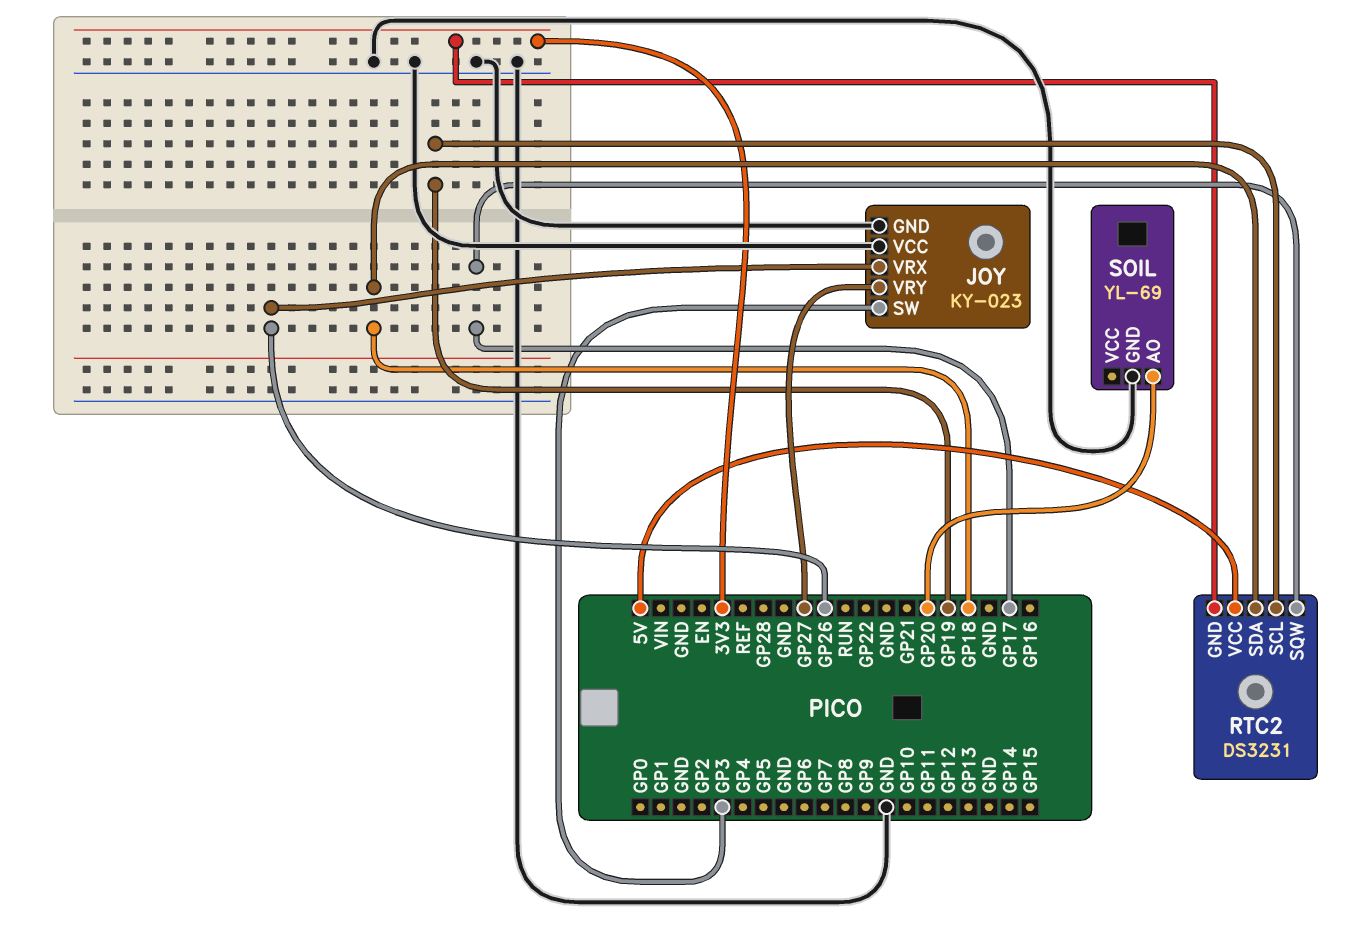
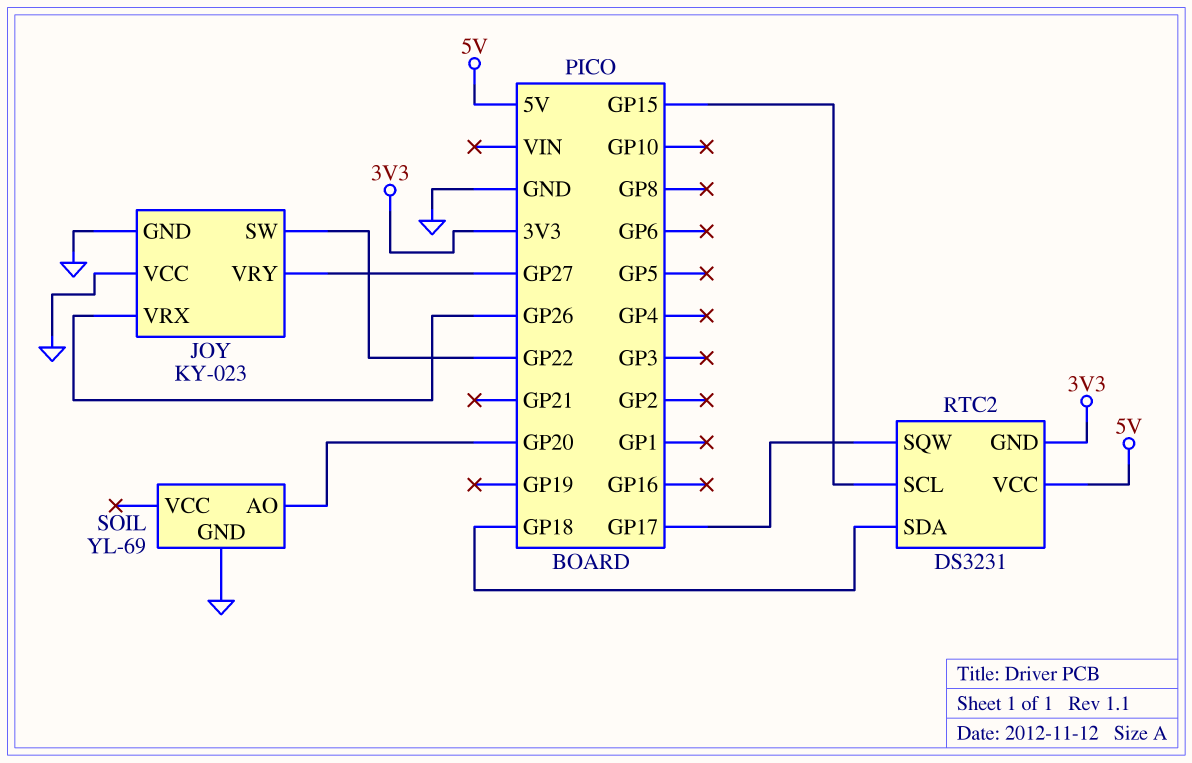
JOY pin SW: GP3 -> GP22
RTC2 pin SCL: GP19 -> GP15

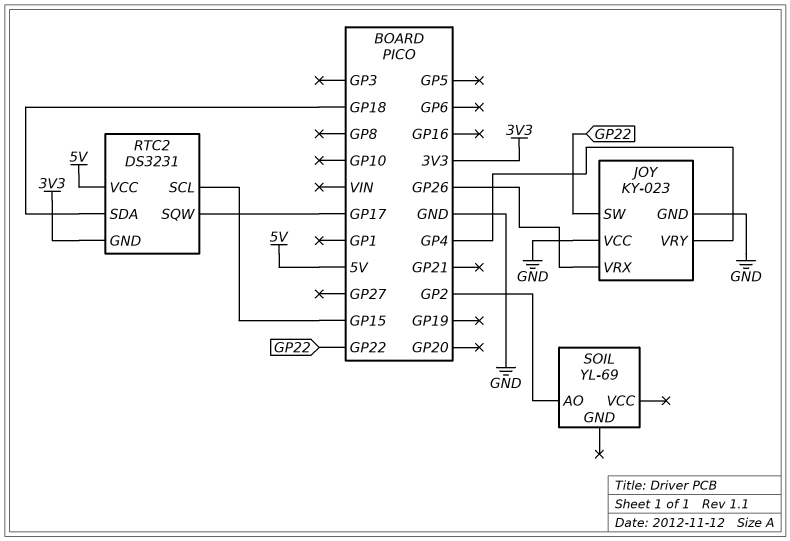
JOY pin VRY: GP27 -> GP4
SOIL pin AO: GP20 -> GP2
SOIL pin GND: GND -> none

